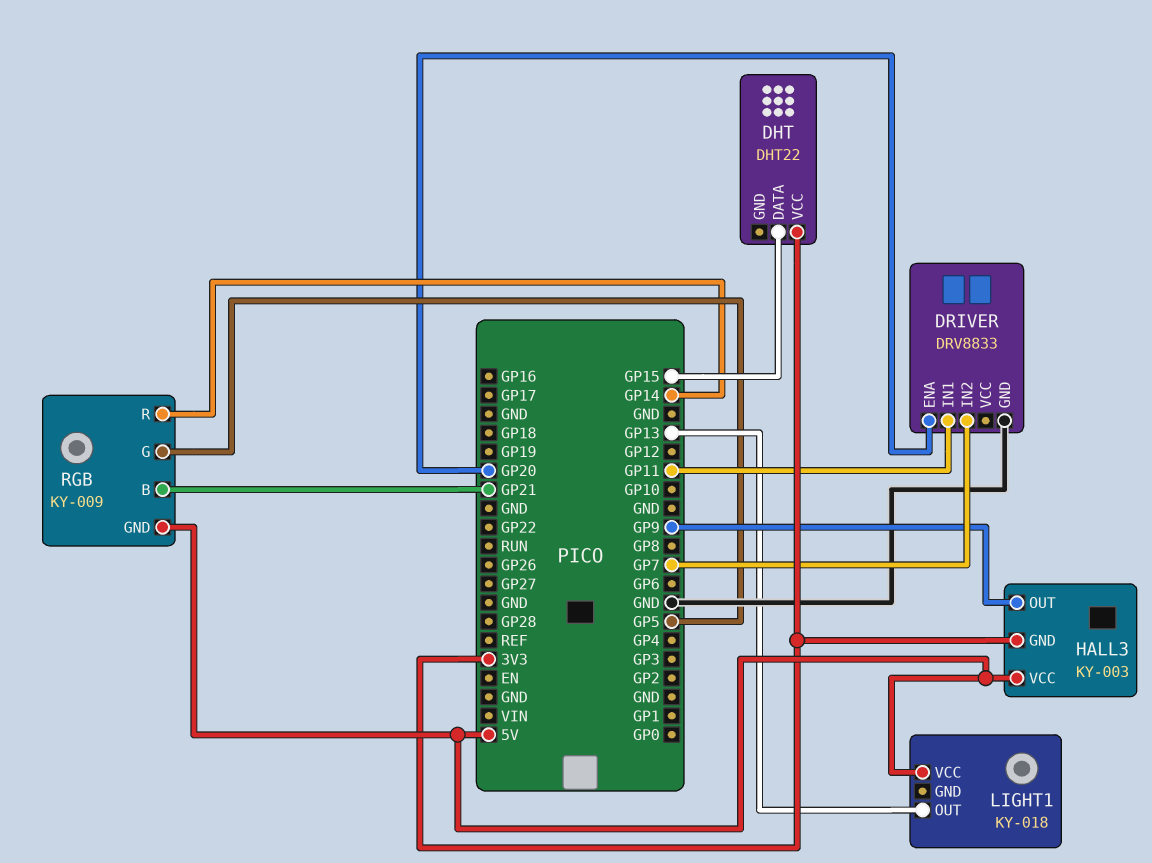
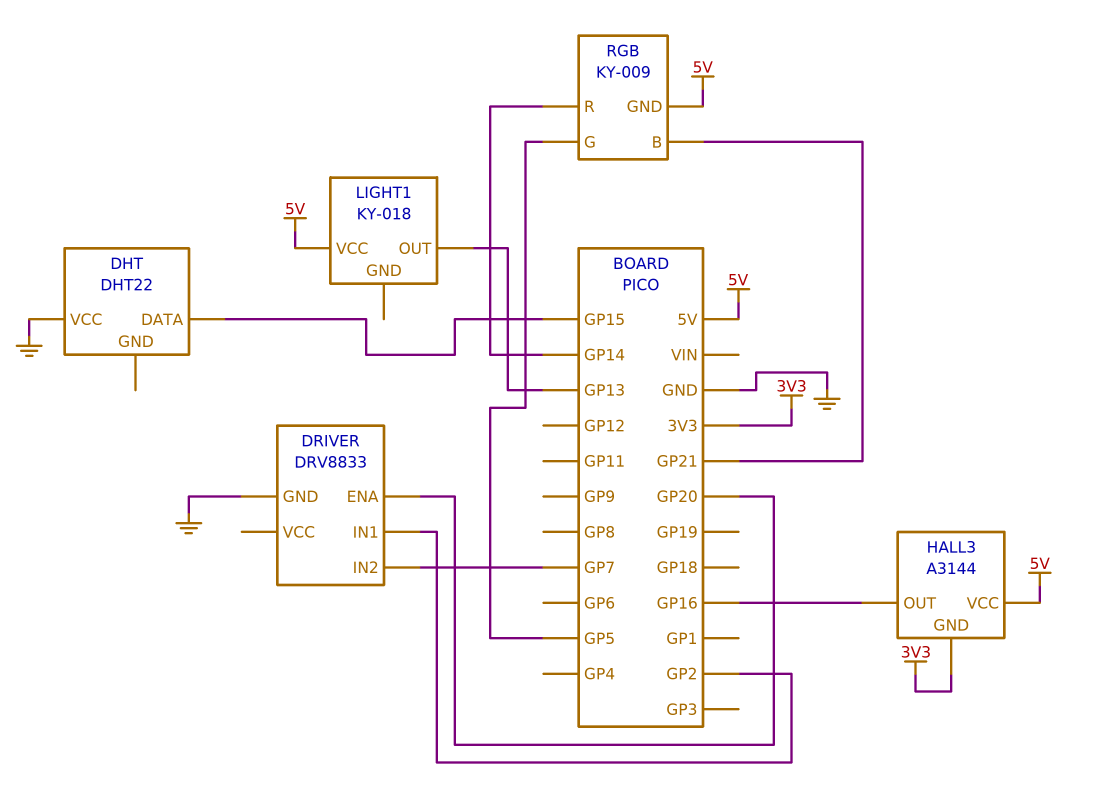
DHT pin VCC: 3V3 -> GND
DRIVER pin IN1: GP11 -> GP2
HALL3: KY-003 -> A3144
HALL3 pin OUT: GP9 -> GP16

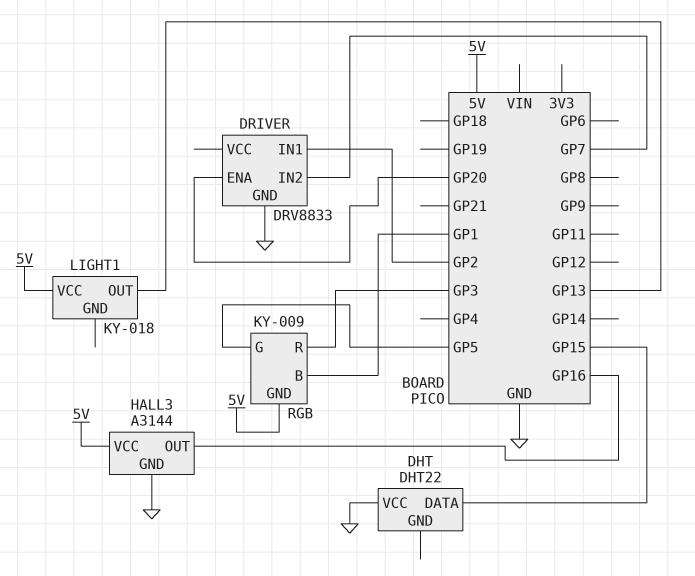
HALL3 pin GND: 3V3 -> GND
RGB pin B: GP21 -> GP1
RGB pin R: GP14 -> GP3

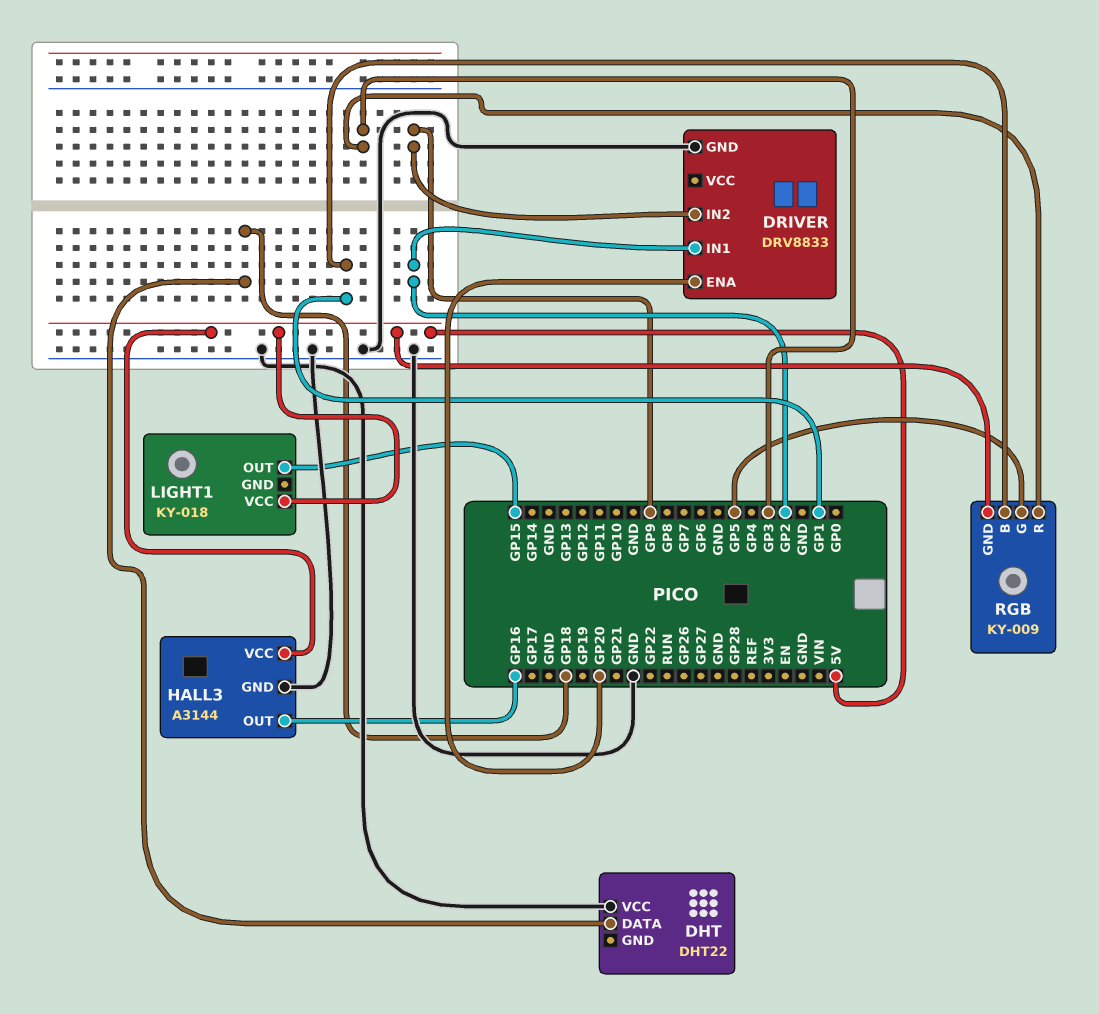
DHT pin DATA: GP15 -> GP18
DRIVER pin IN2: GP7 -> GP9
LIGHT1 pin OUT: GP13 -> GP15

